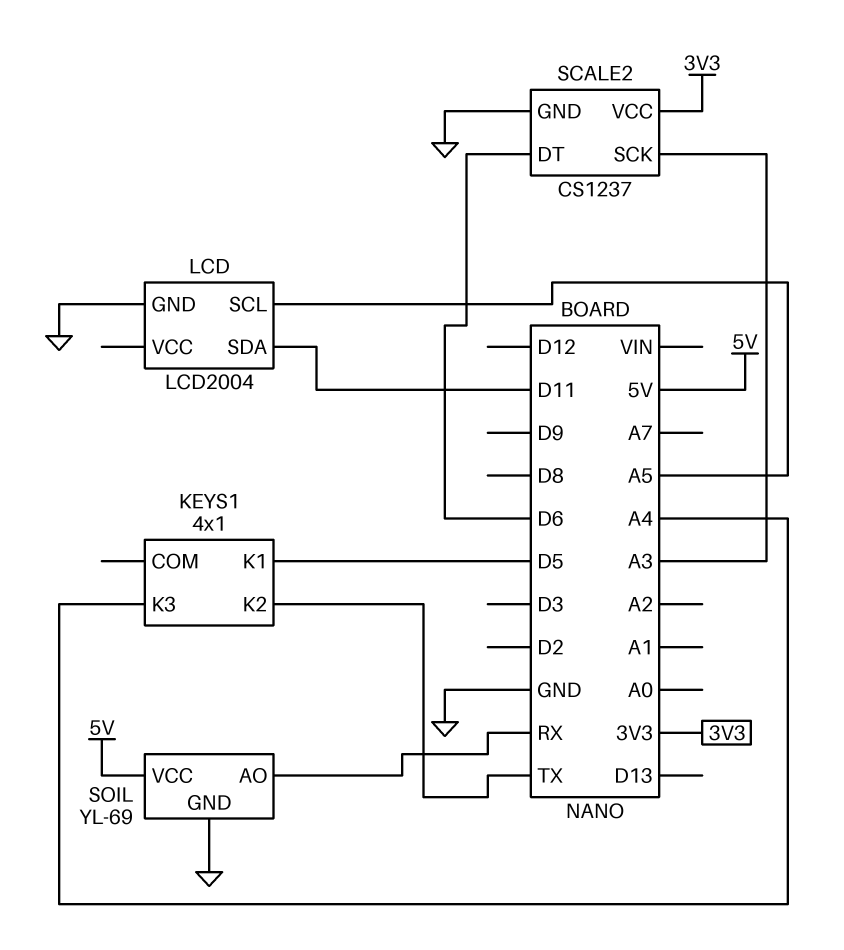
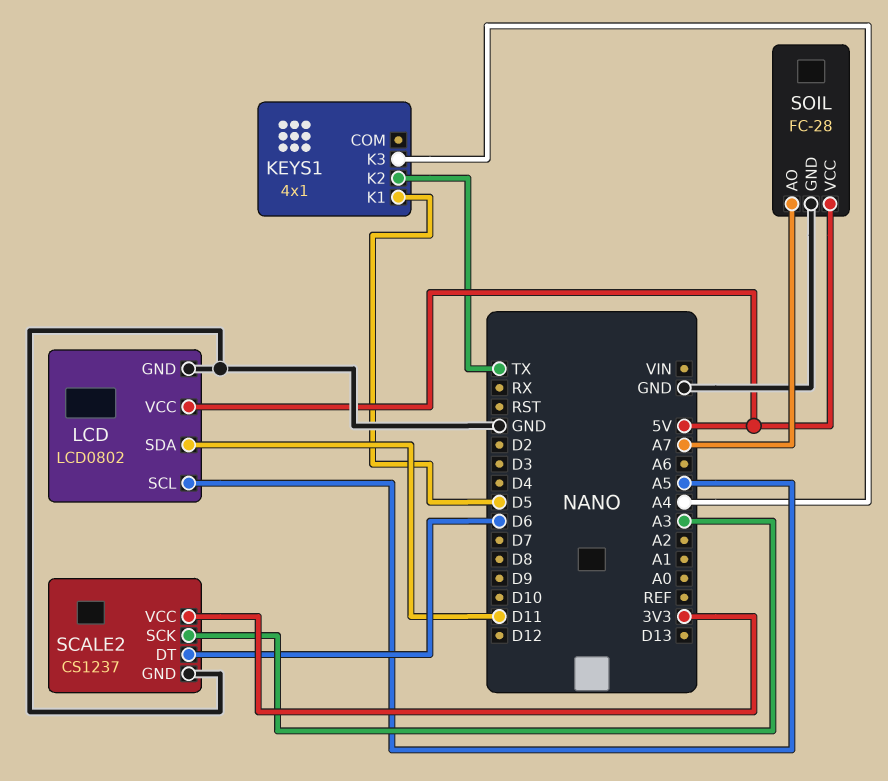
LCD: LCD2004 -> LCD0802
LCD pin VCC: none -> 5V
SOIL: YL-69 -> FC-28
SOIL pin AO: RX -> A7

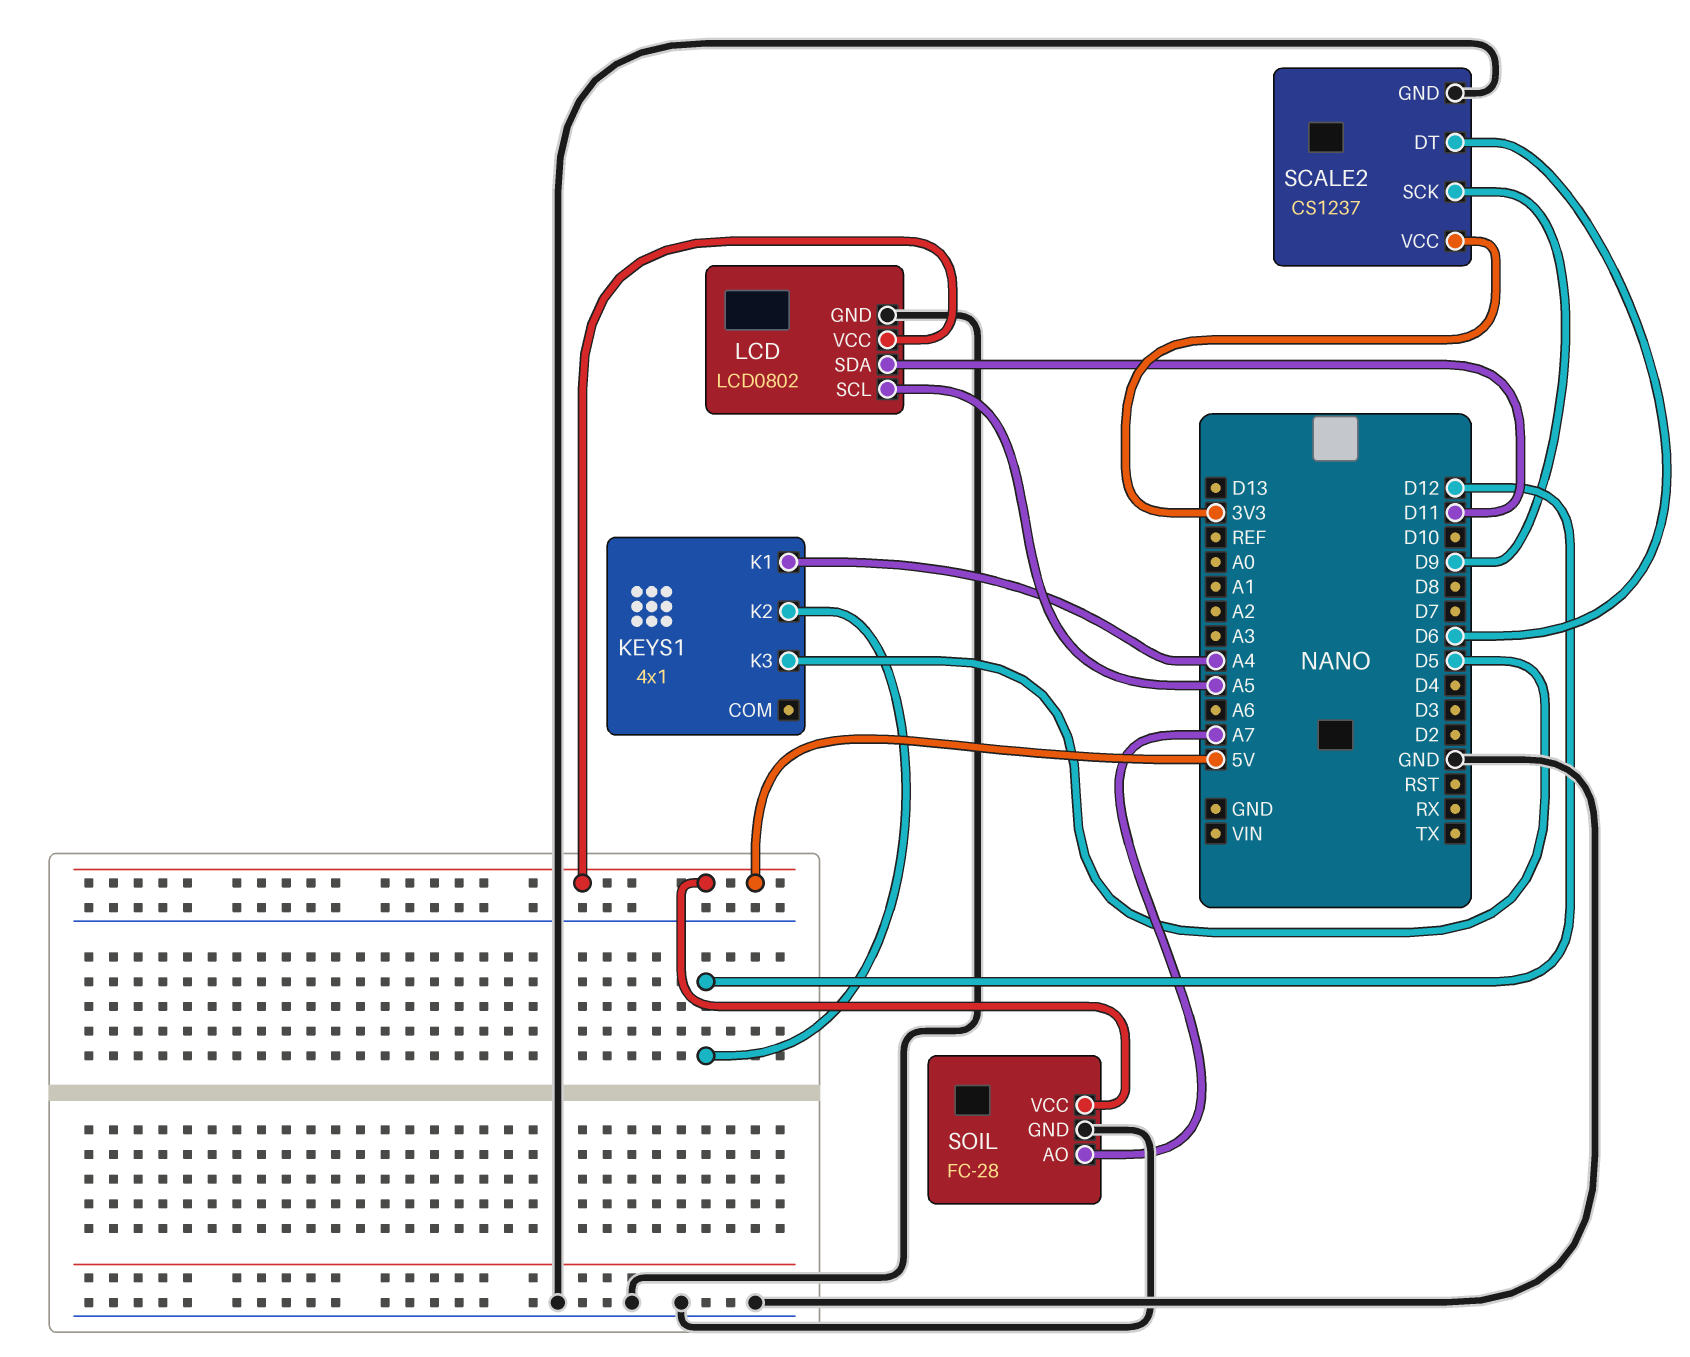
KEYS1 pin K1: D5 -> A4
KEYS1 pin K2: TX -> D12
KEYS1 pin K3: A4 -> D5
SCALE2 pin SCK: A3 -> D9

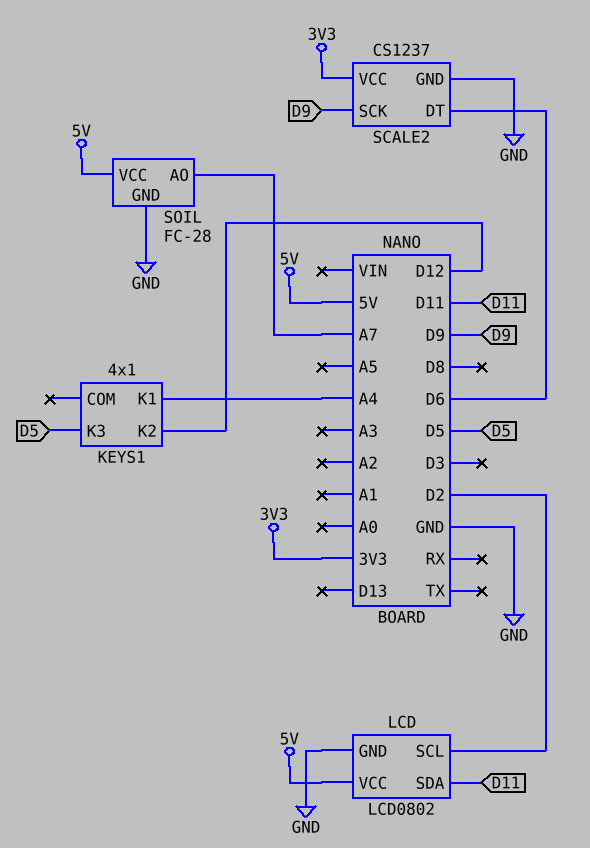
LCD pin SCL: A5 -> D2

